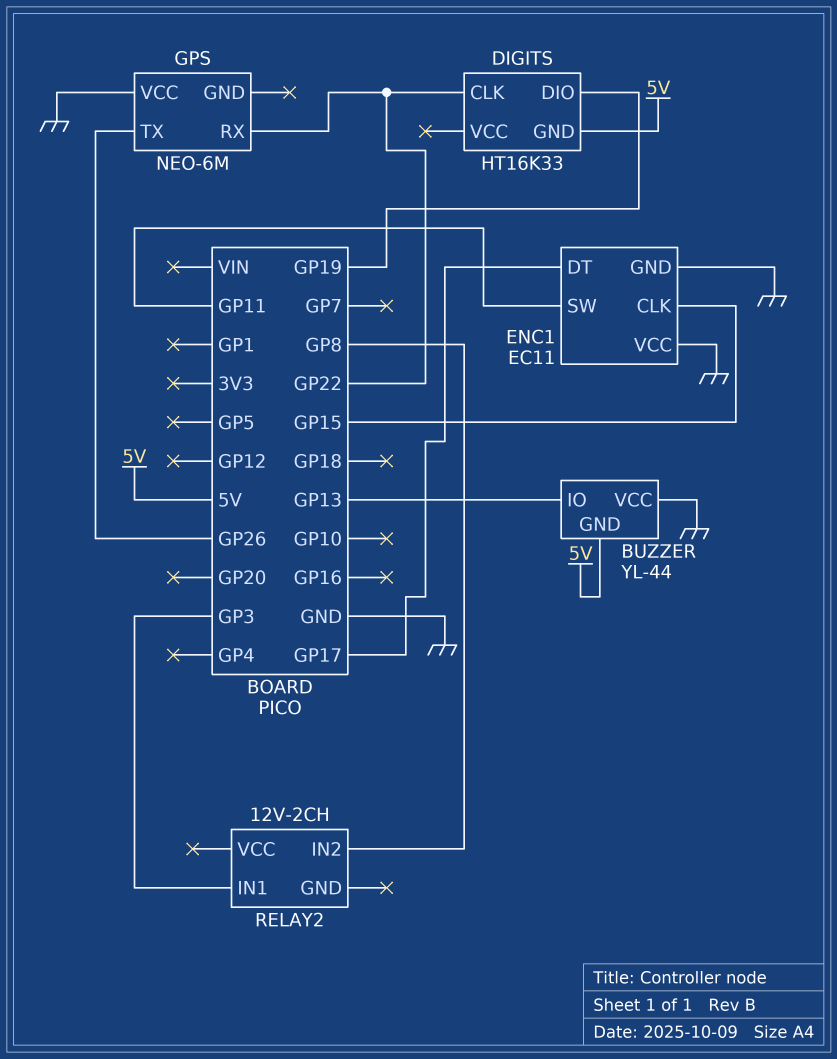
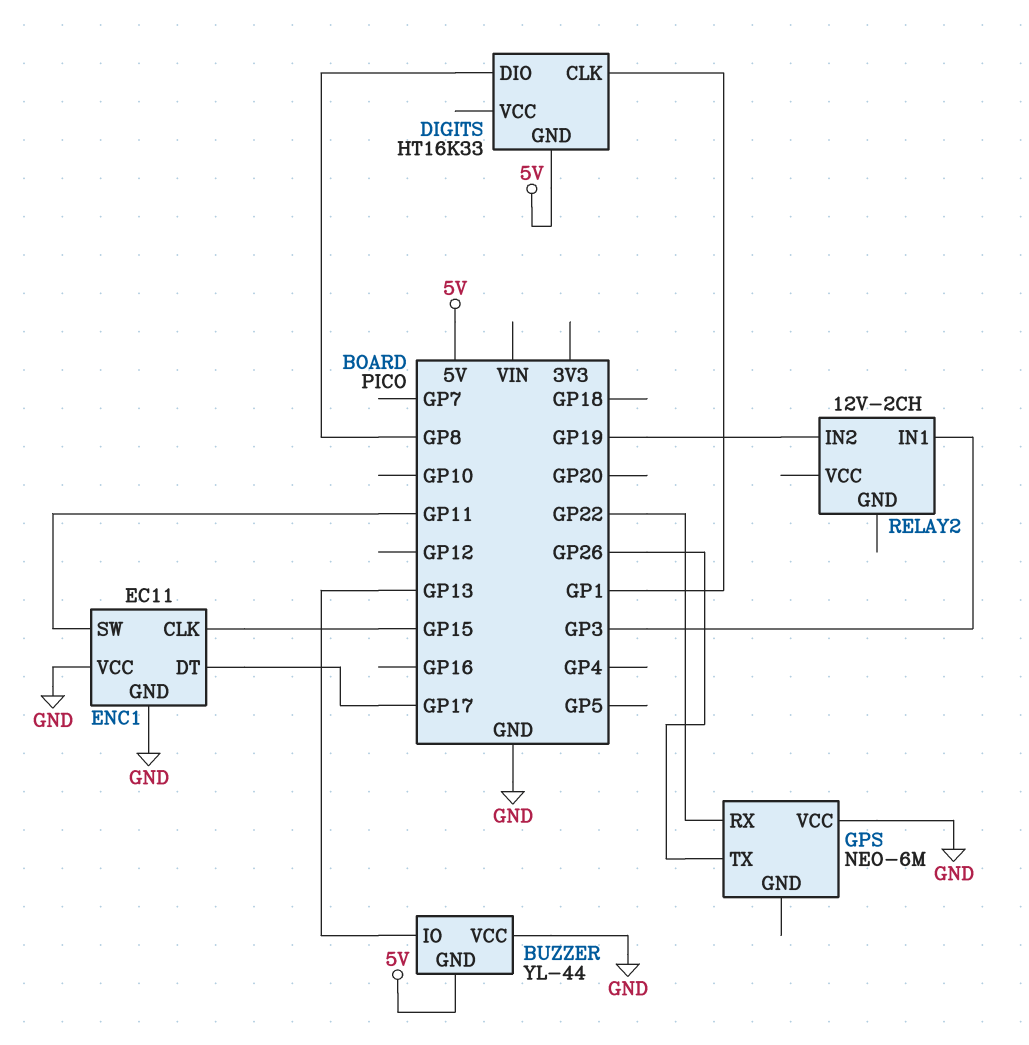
DIGITS pin CLK: GP22 -> GP1
DIGITS pin DIO: GP19 -> GP8
RELAY2 pin IN2: GP8 -> GP19

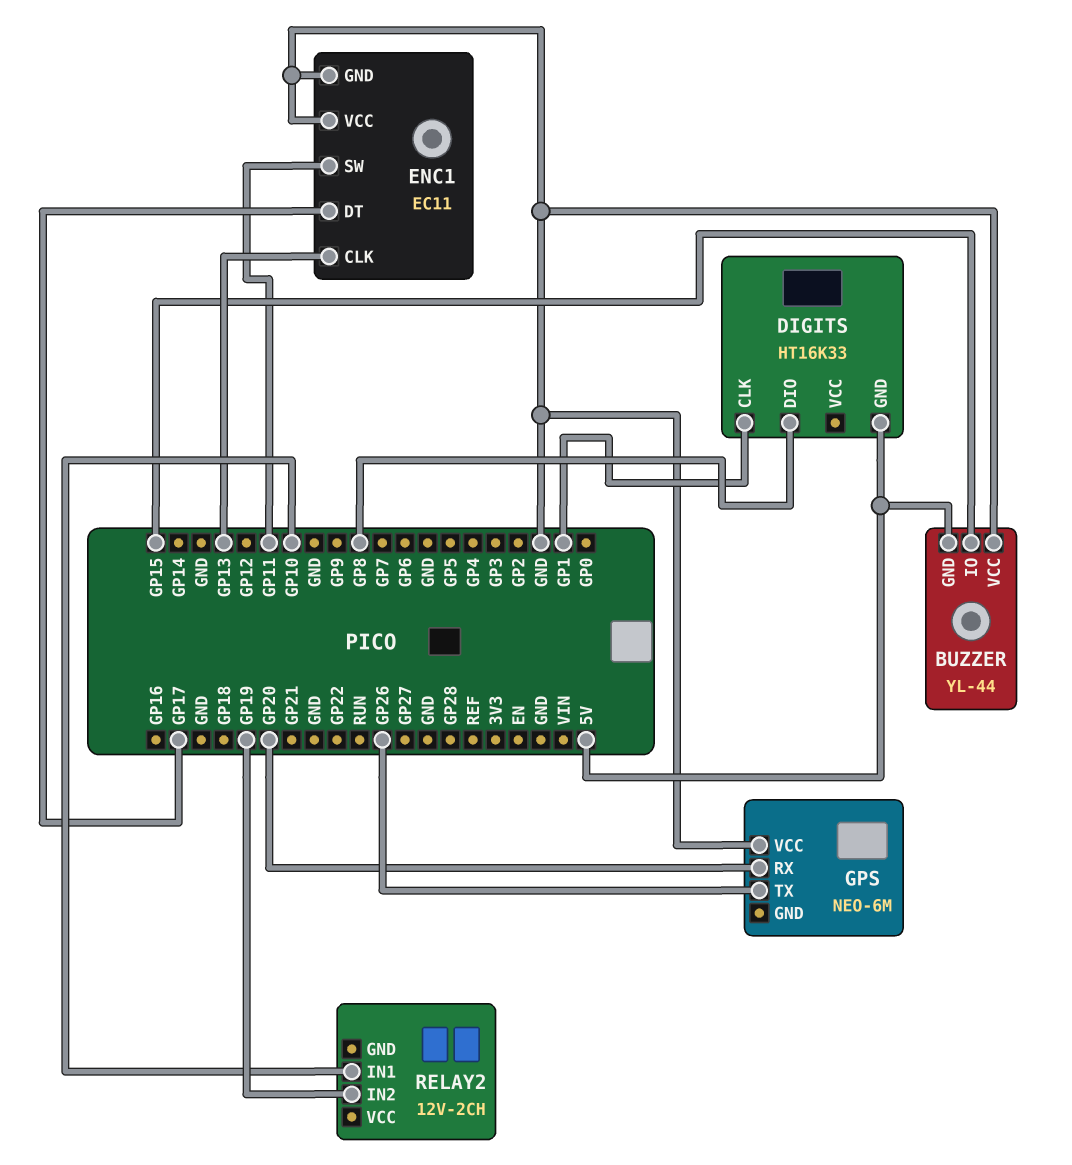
BUZZER pin IO: GP13 -> GP15
ENC1 pin CLK: GP15 -> GP13
GPS pin RX: GP22 -> GP20
RELAY2 pin IN1: GP3 -> GP10

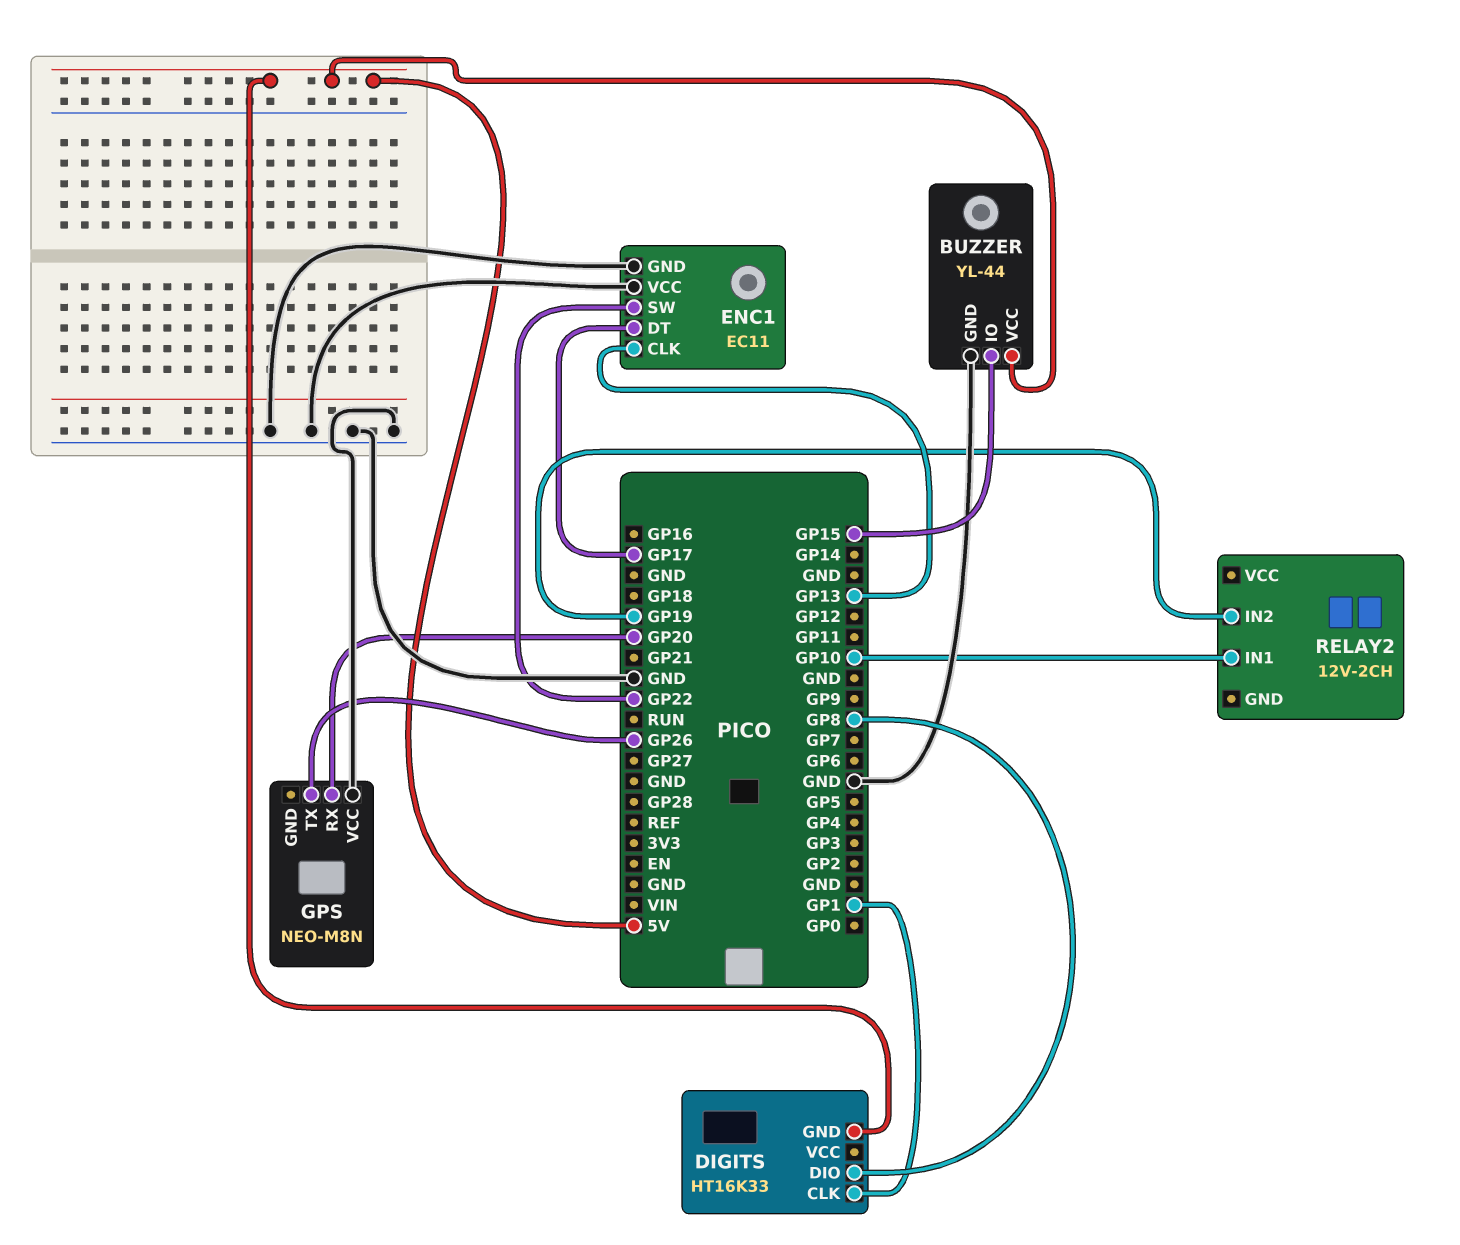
BUZZER pin GND: 5V -> GND
BUZZER pin VCC: GND -> 5V
ENC1 pin SW: GP11 -> GP22
GPS: NEO-6M -> NEO-M8N

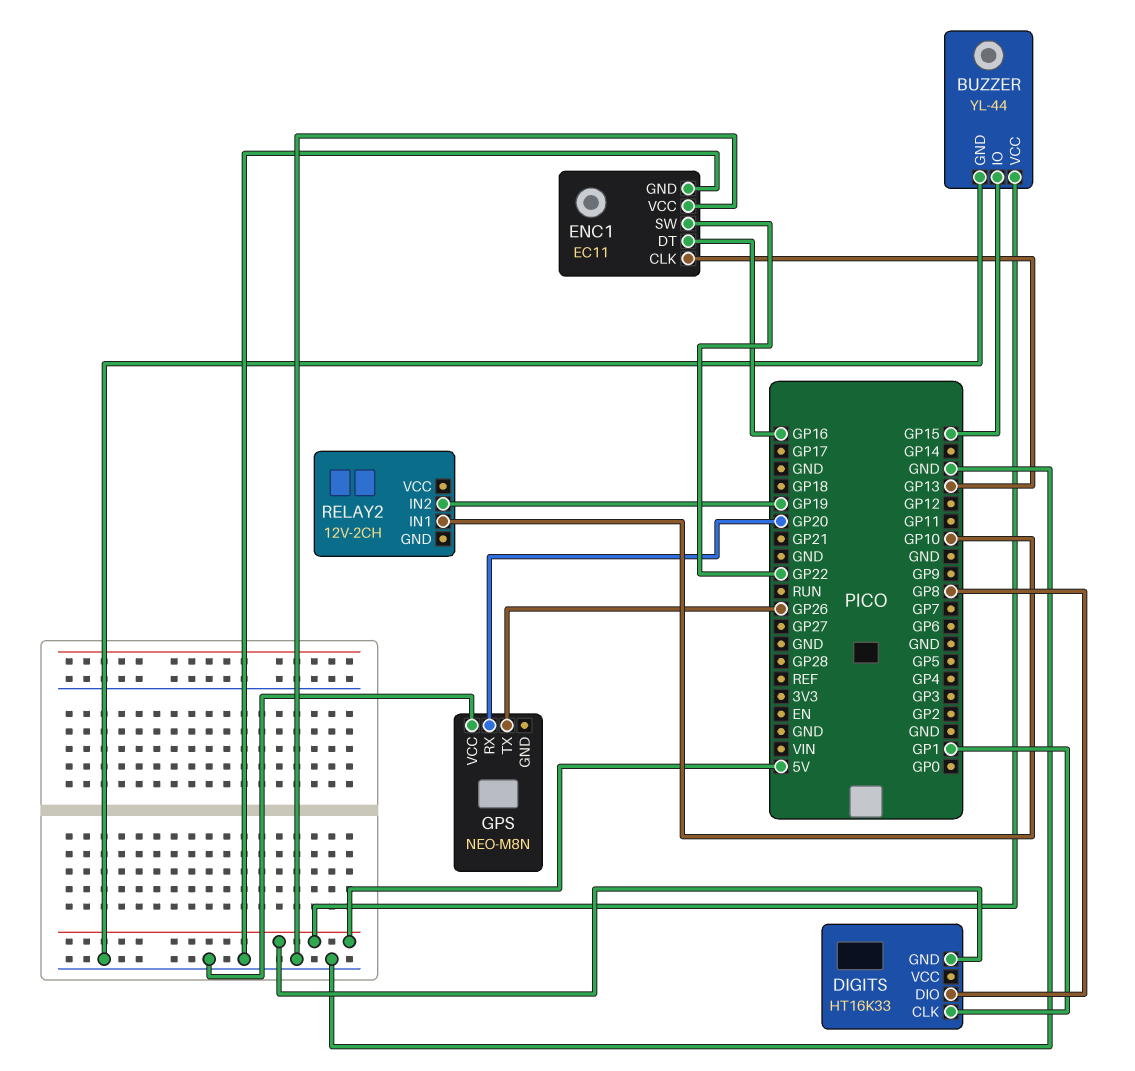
ENC1 pin DT: GP17 -> GP16

